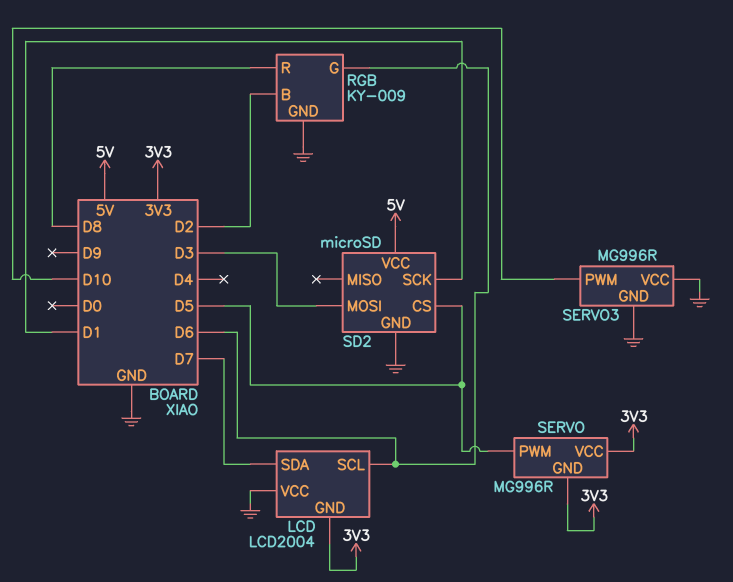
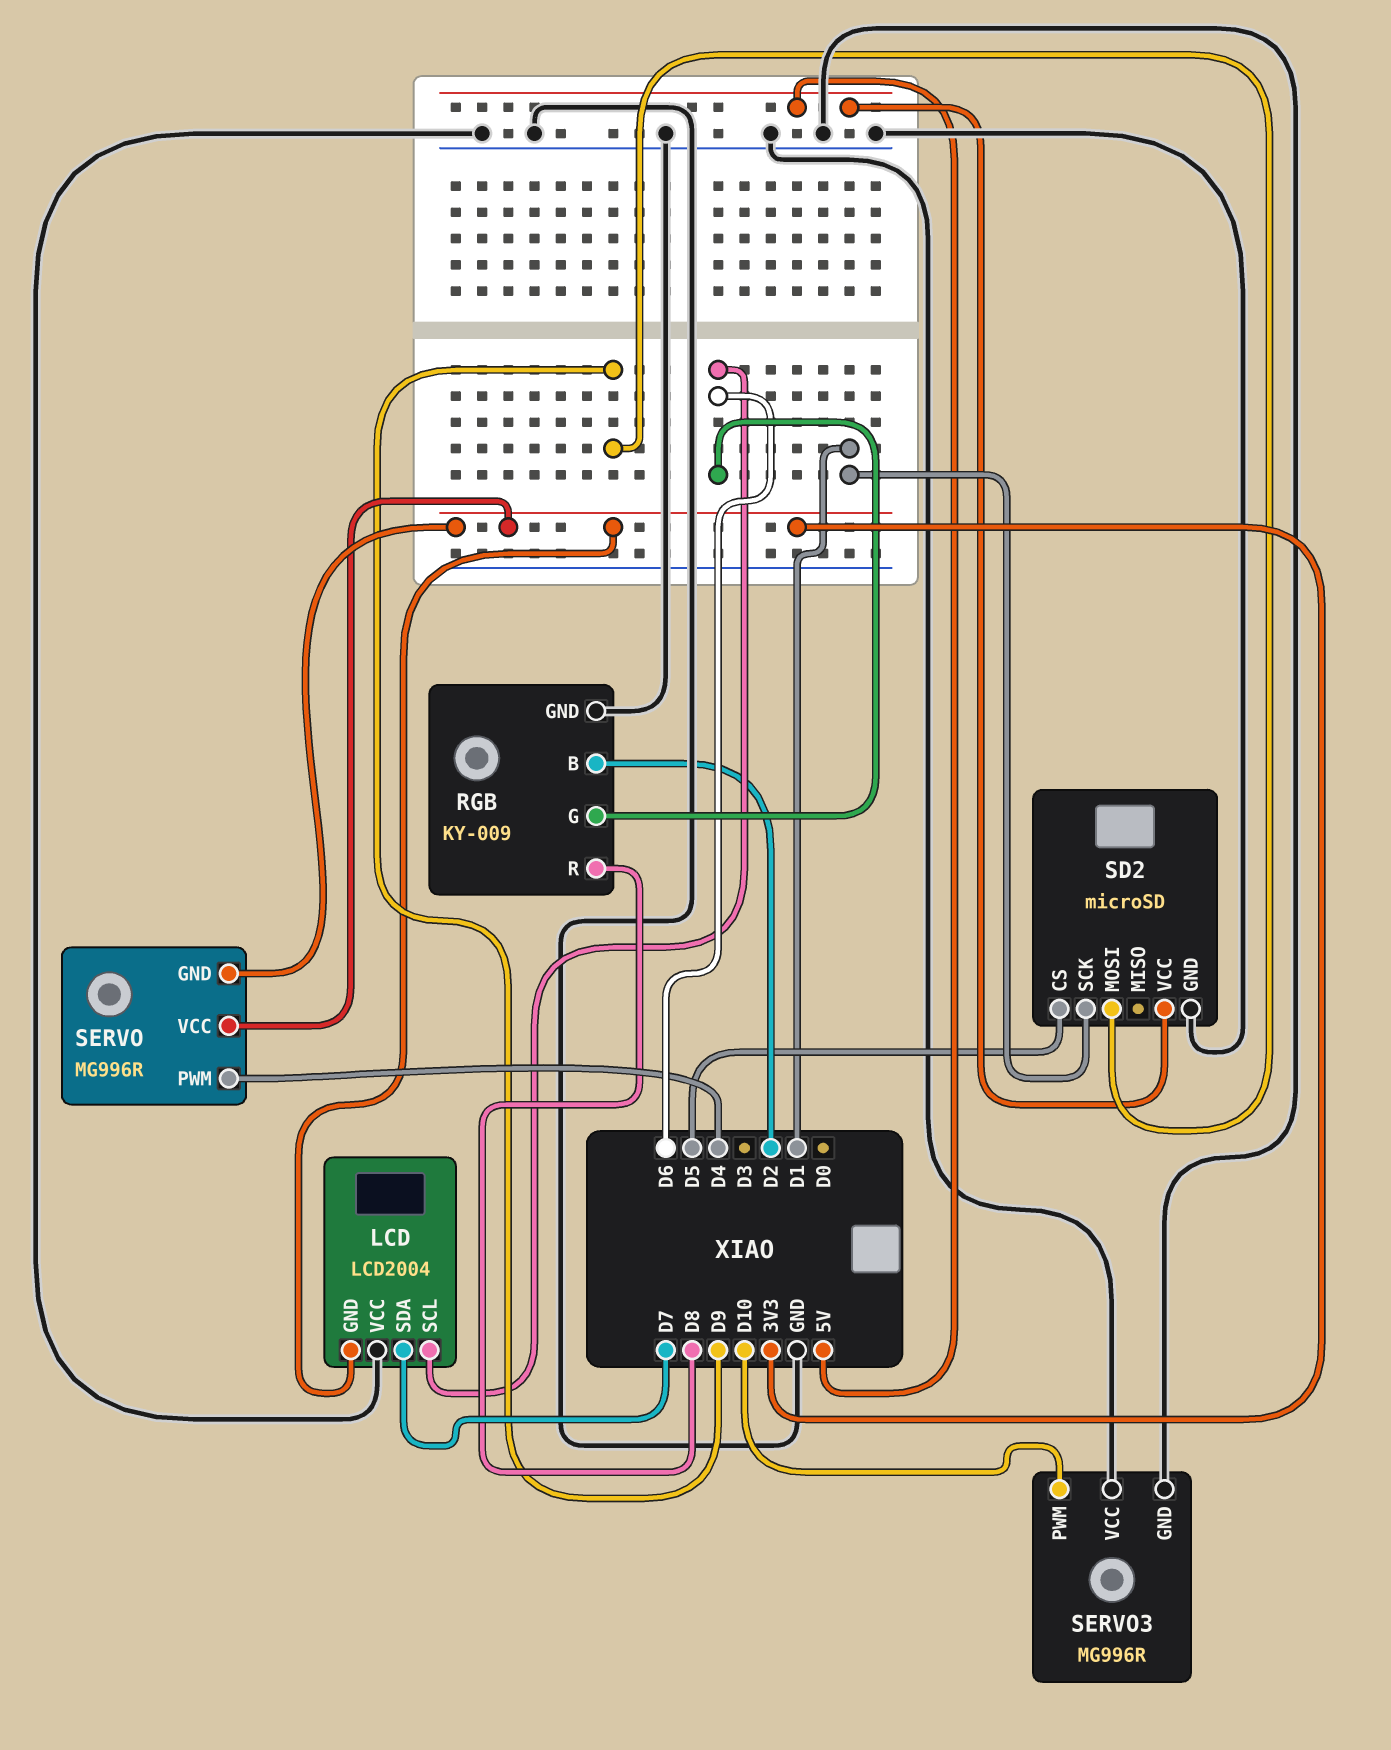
SD2 pin MOSI: D3 -> D9
SERVO pin PWM: D5 -> D4

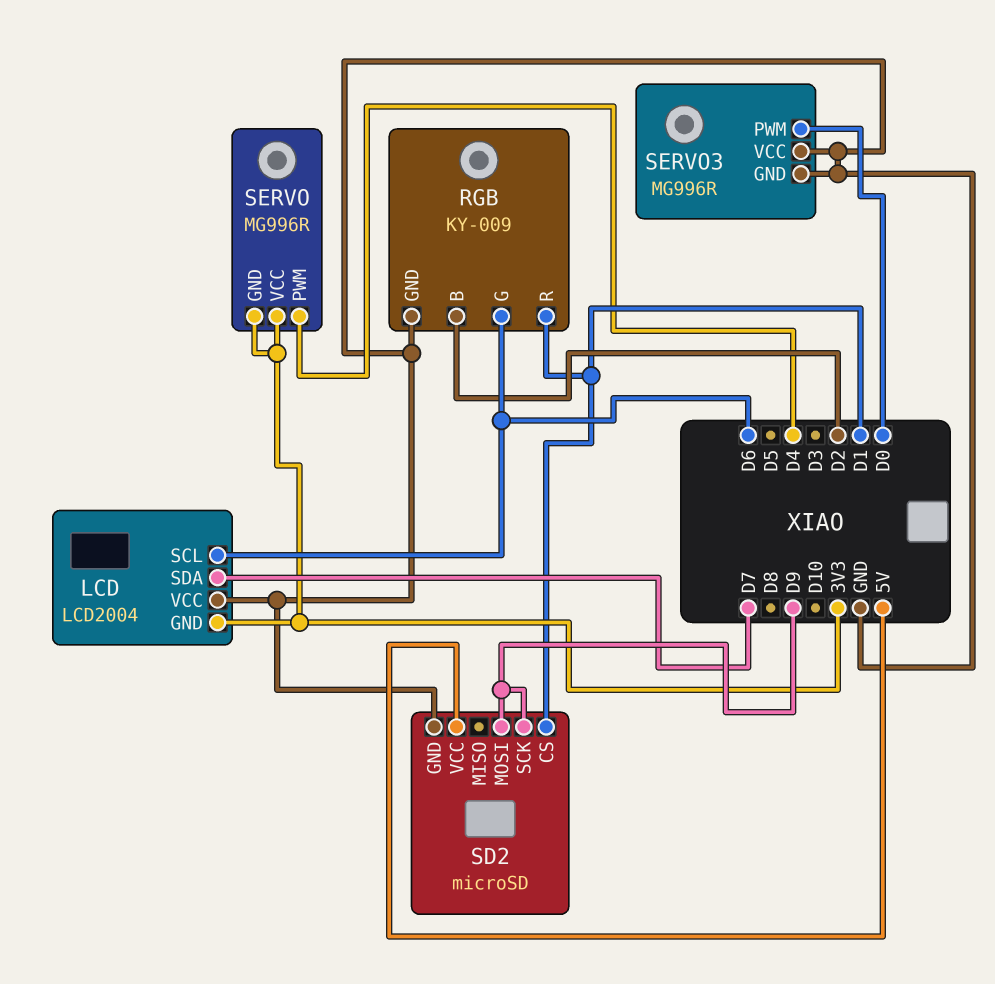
RGB pin R: D8 -> D1
SD2 pin CS: D5 -> D1
SD2 pin SCK: D1 -> D9
SERVO3 pin PWM: D10 -> D0

